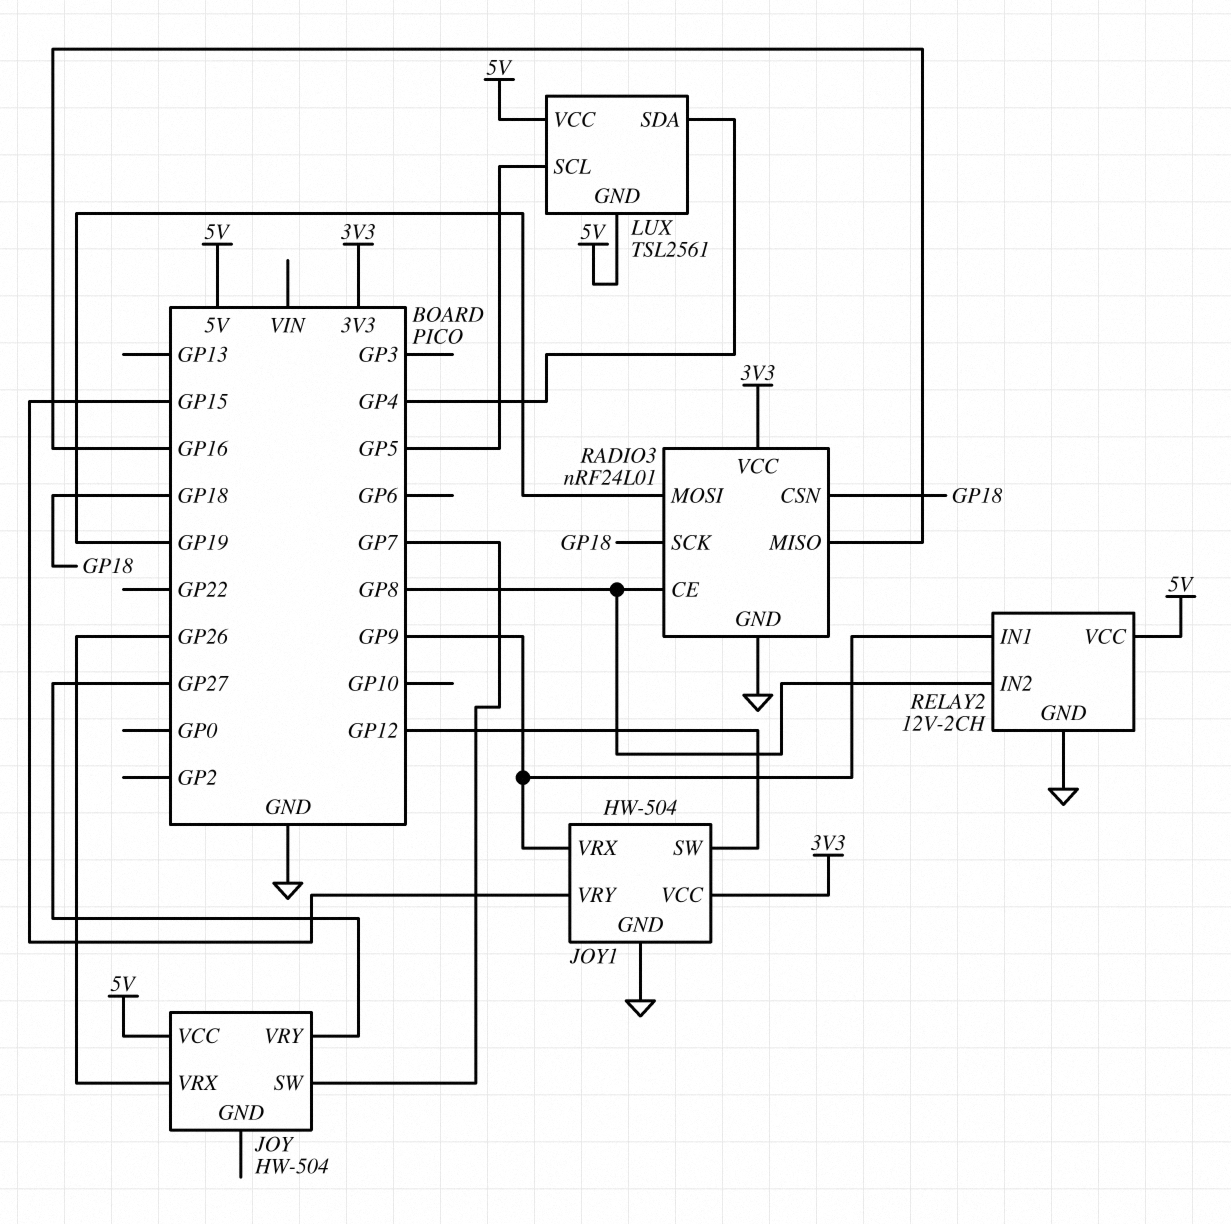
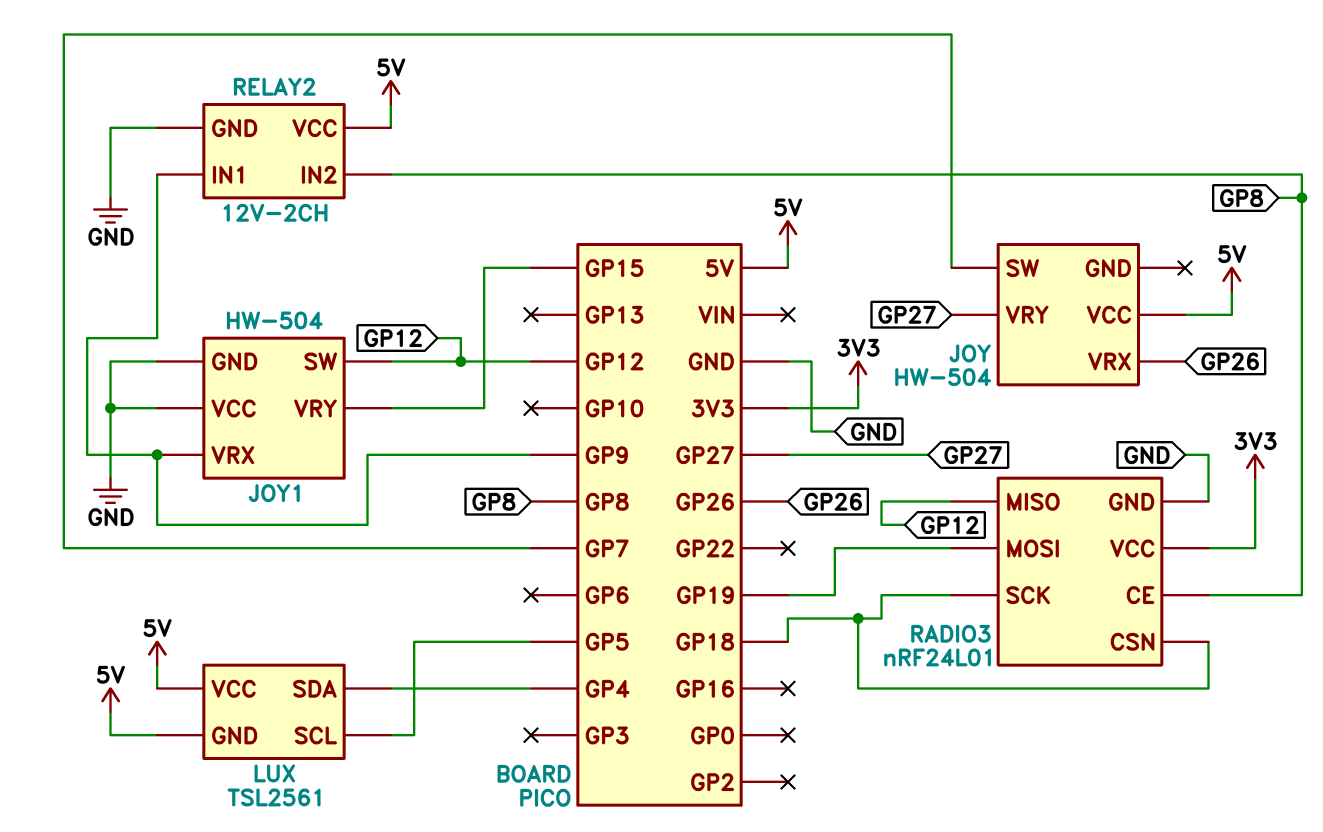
JOY1 pin VCC: 3V3 -> GND
RADIO3 pin MISO: GP16 -> GP12

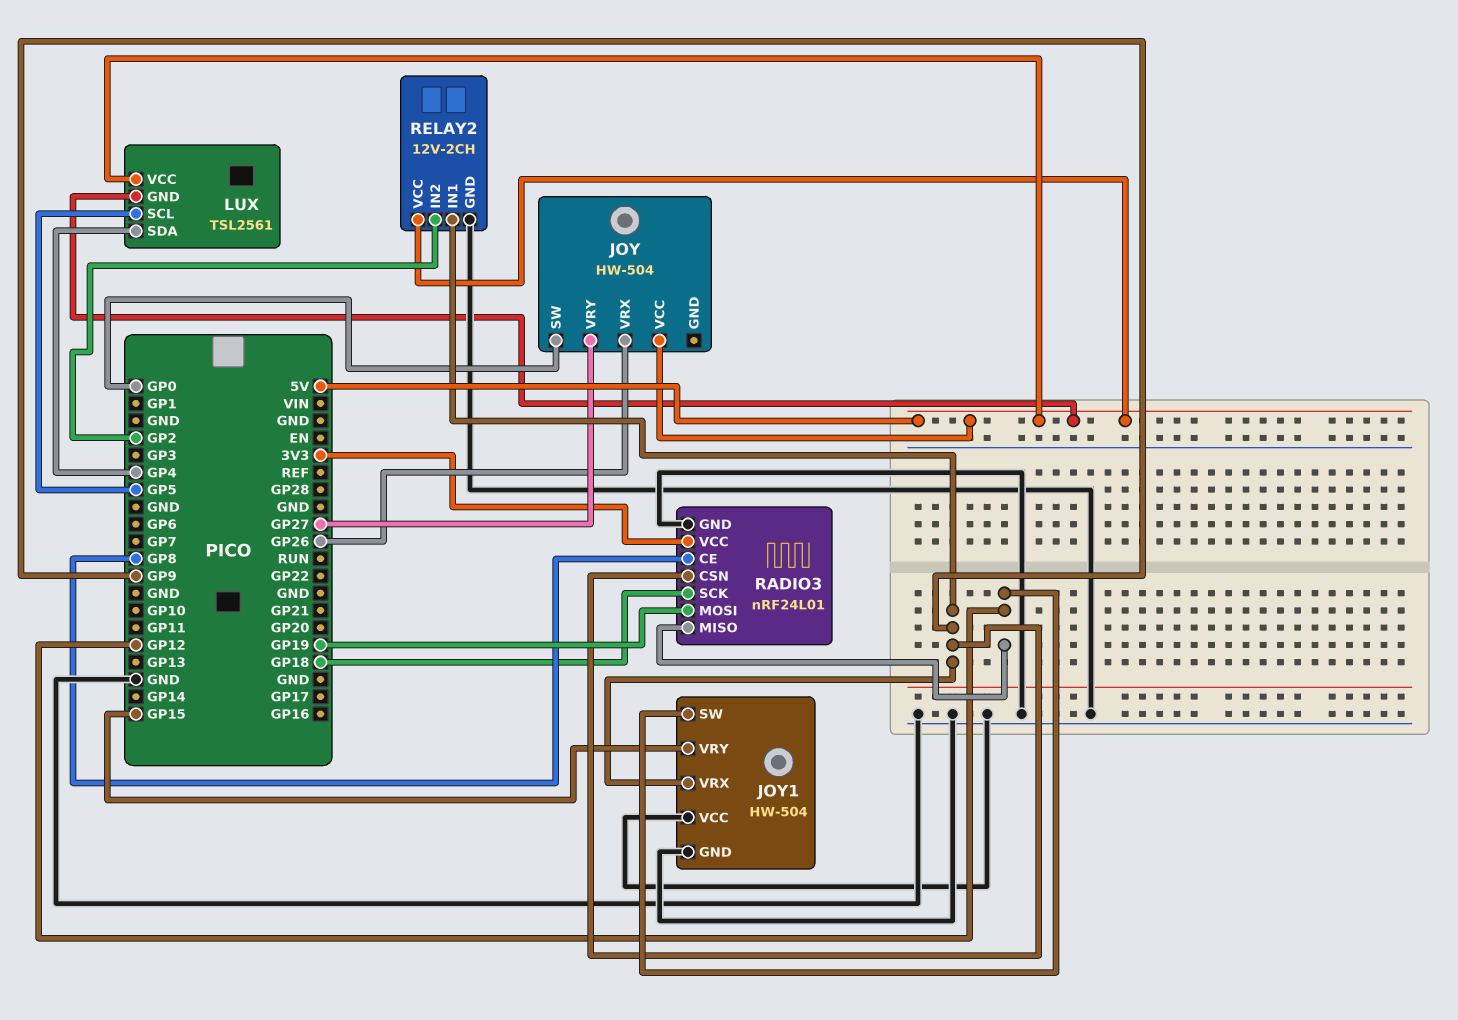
JOY pin SW: GP7 -> GP0
RADIO3 pin CSN: GP18 -> GP9
RELAY2 pin IN2: GP8 -> GP2

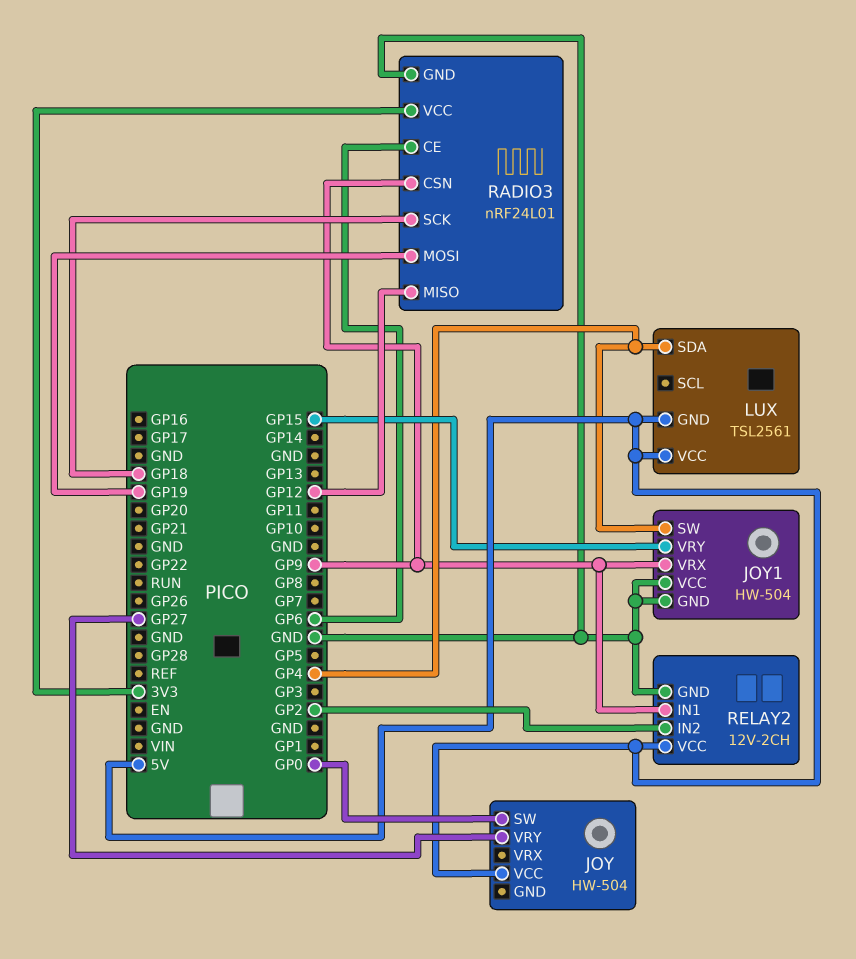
JOY pin VRX: GP26 -> none
JOY1 pin SW: GP12 -> GP4
LUX pin SCL: GP5 -> none
RADIO3 pin CE: GP8 -> GP6

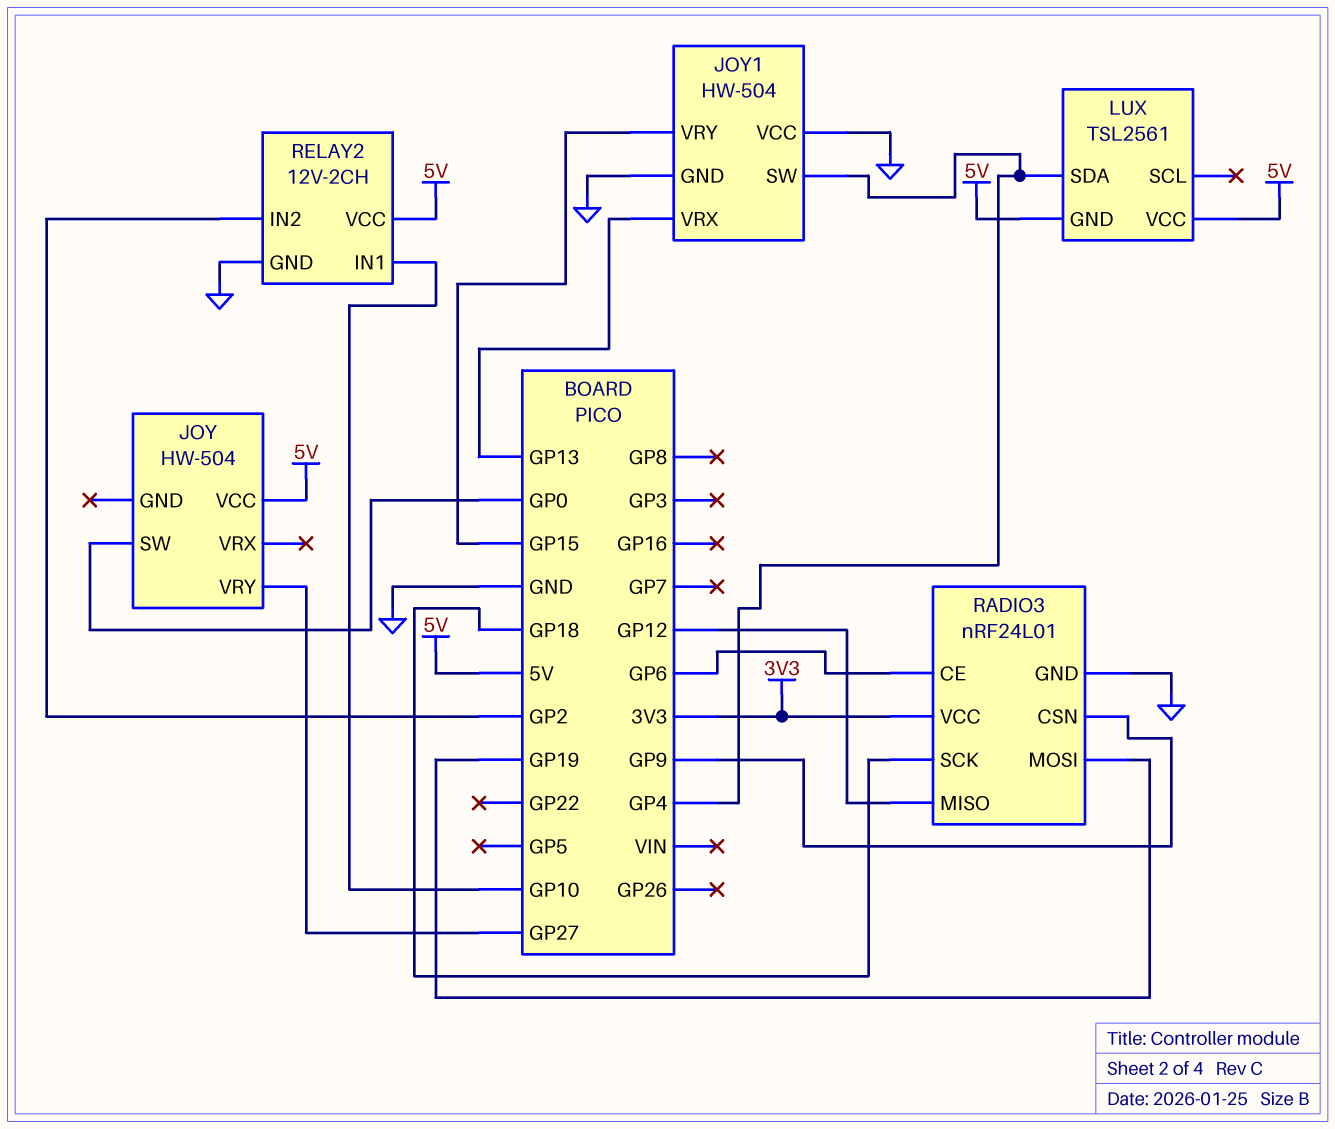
JOY1 pin VRX: GP9 -> GP13
RELAY2 pin IN1: GP9 -> GP10

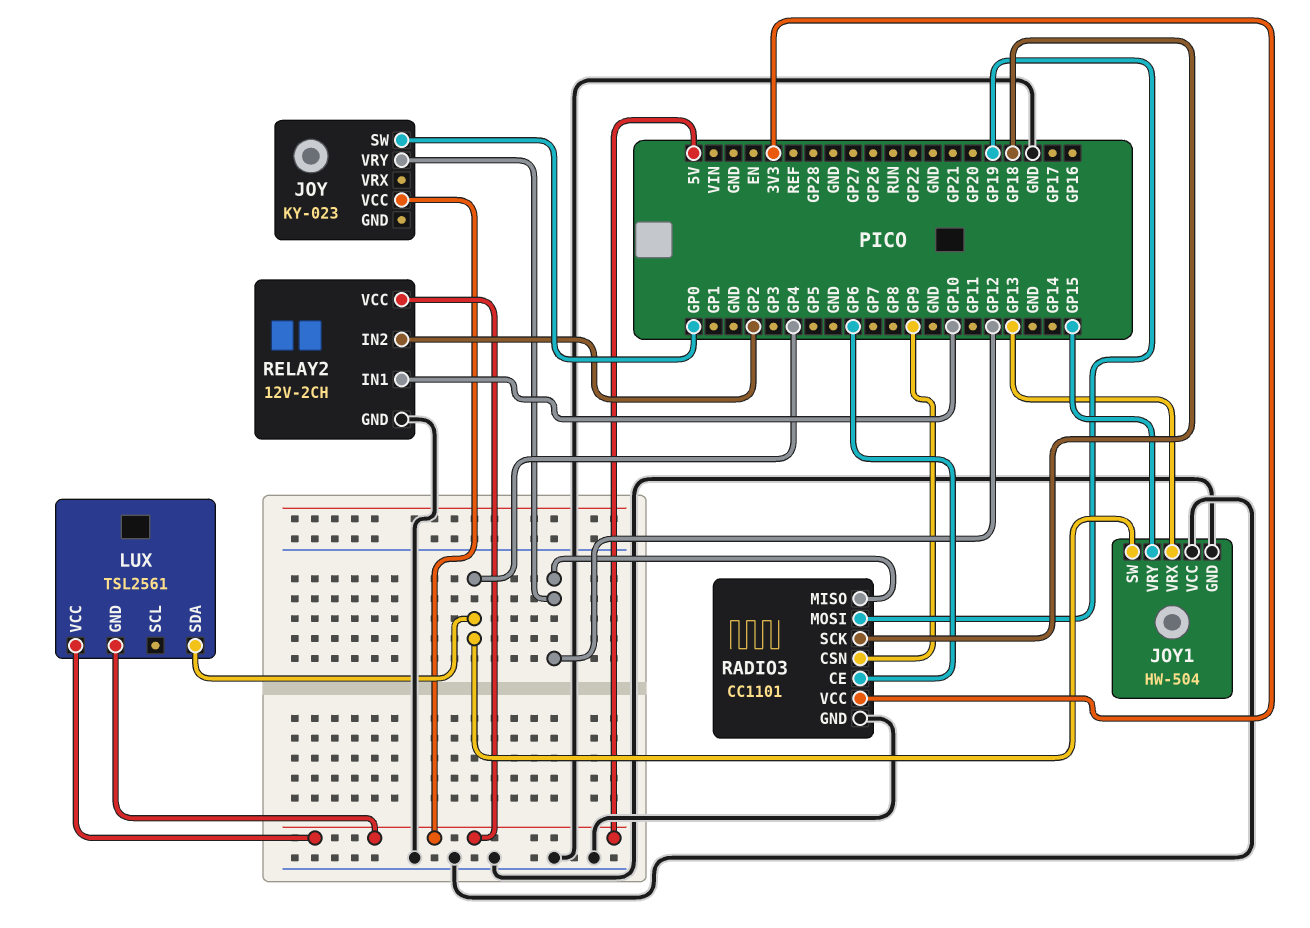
JOY: HW-504 -> KY-023
JOY pin VRY: GP27 -> GP12
RADIO3: nRF24L01 -> CC1101

